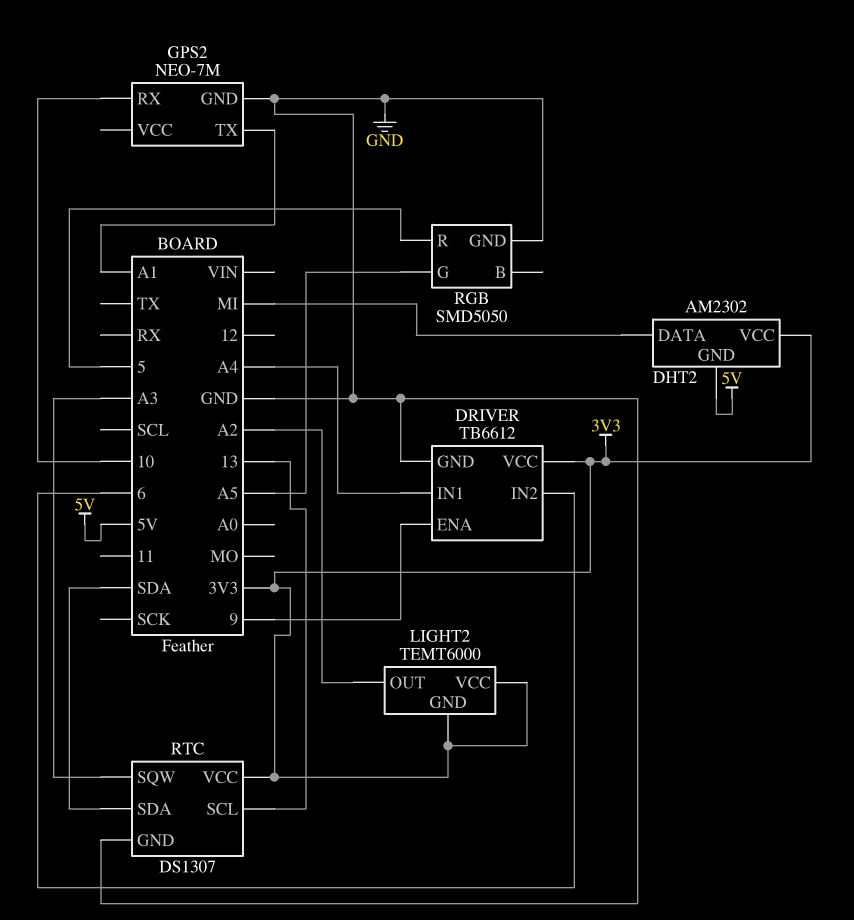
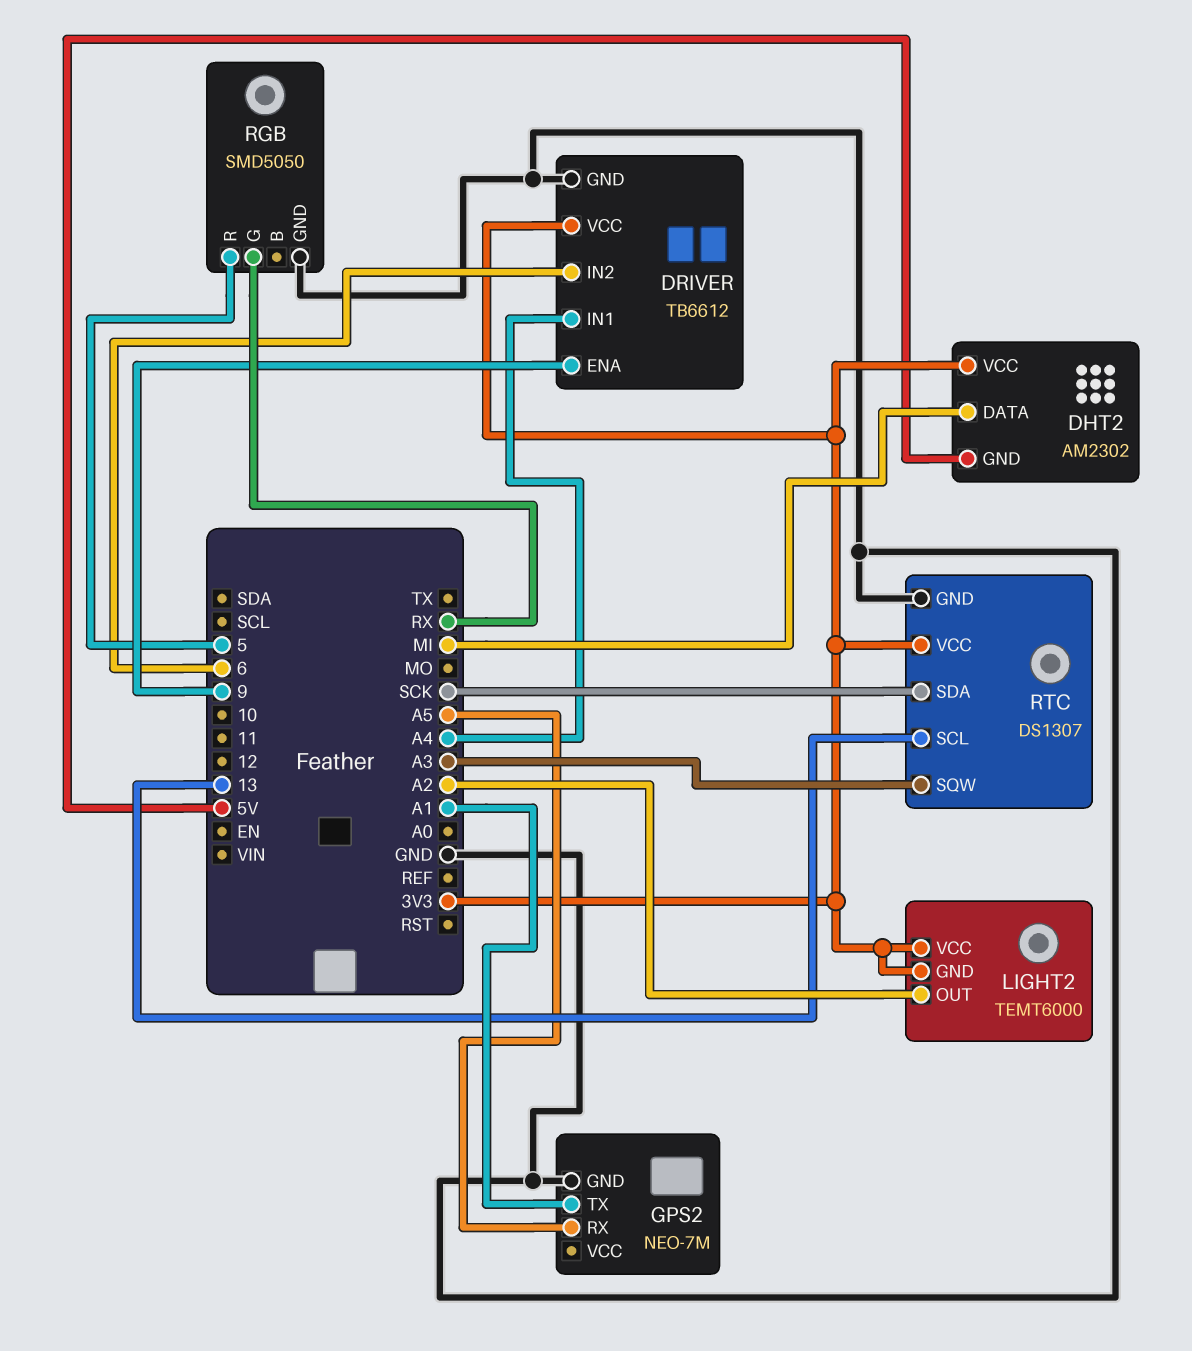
GPS2 pin RX: 10 -> A5
RGB pin G: A5 -> RX
RTC pin SDA: SDA -> SCK

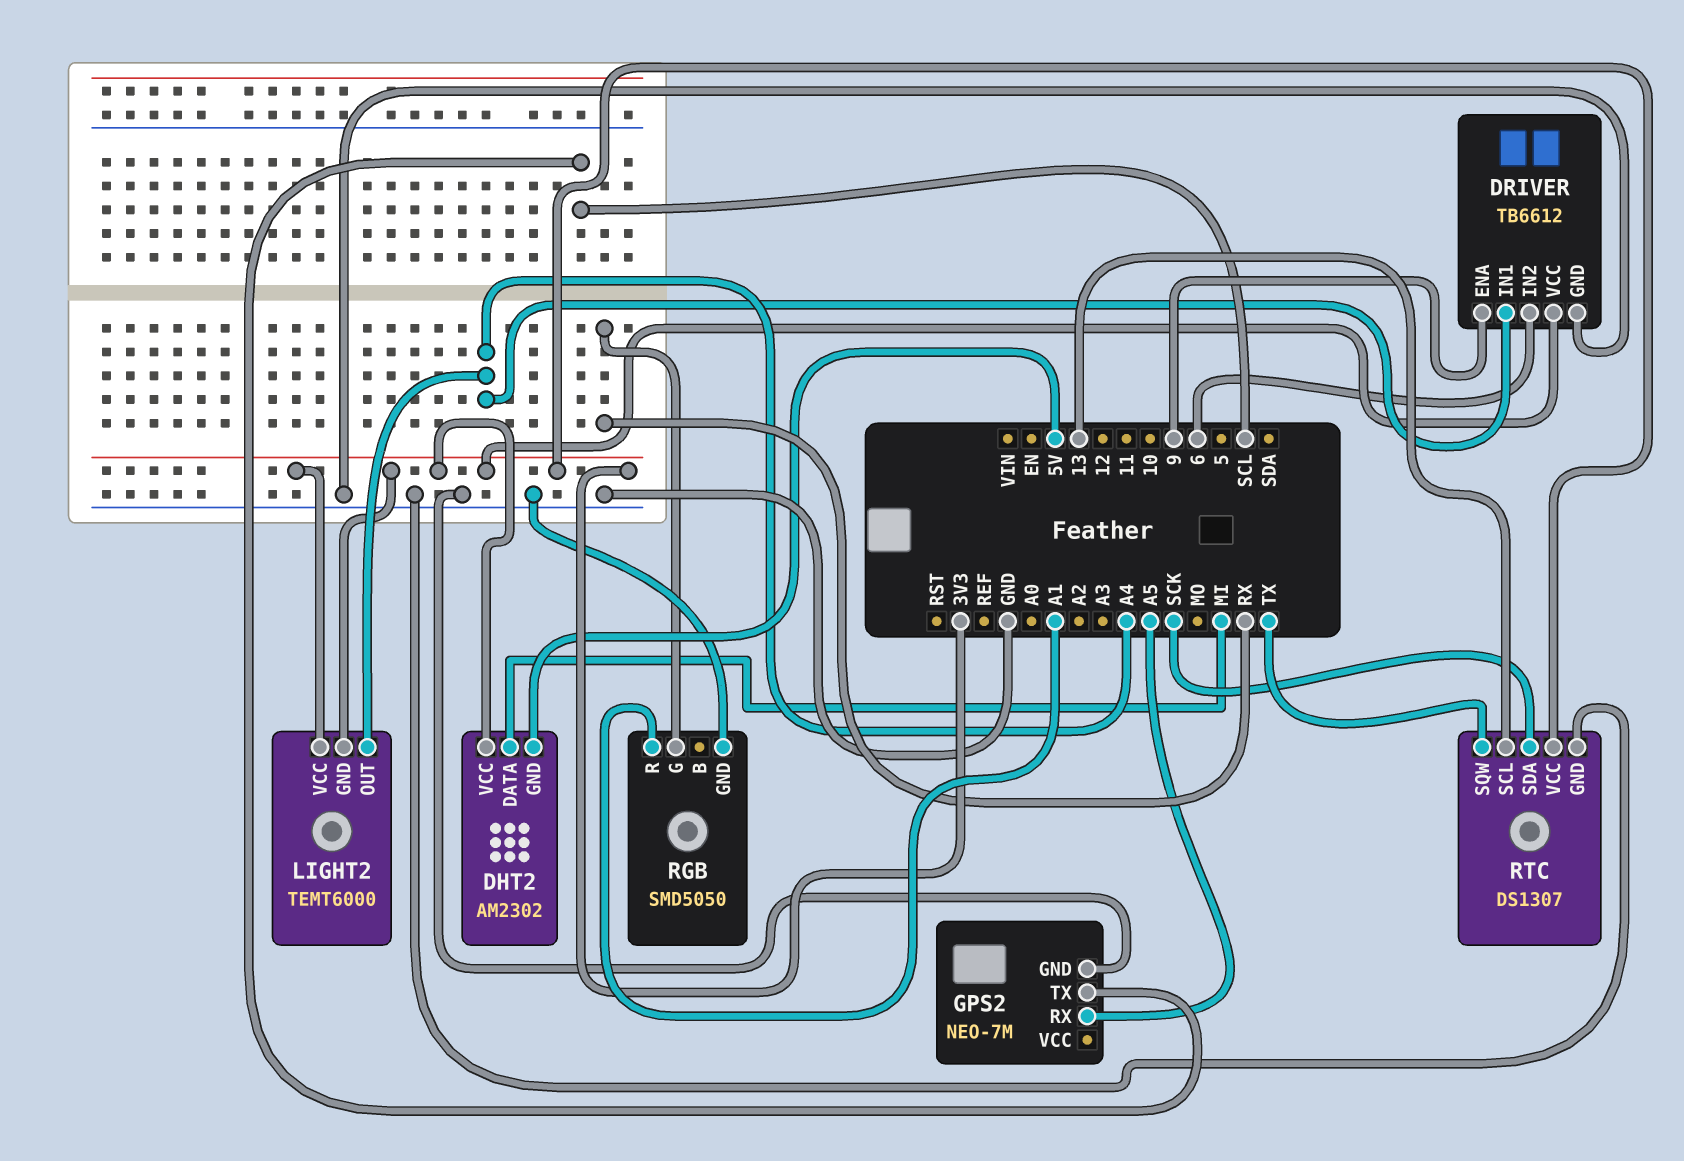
GPS2 pin TX: A1 -> SCL
LIGHT2 pin OUT: A2 -> A4
RGB pin R: 5 -> A1
RTC pin SQW: A3 -> TX

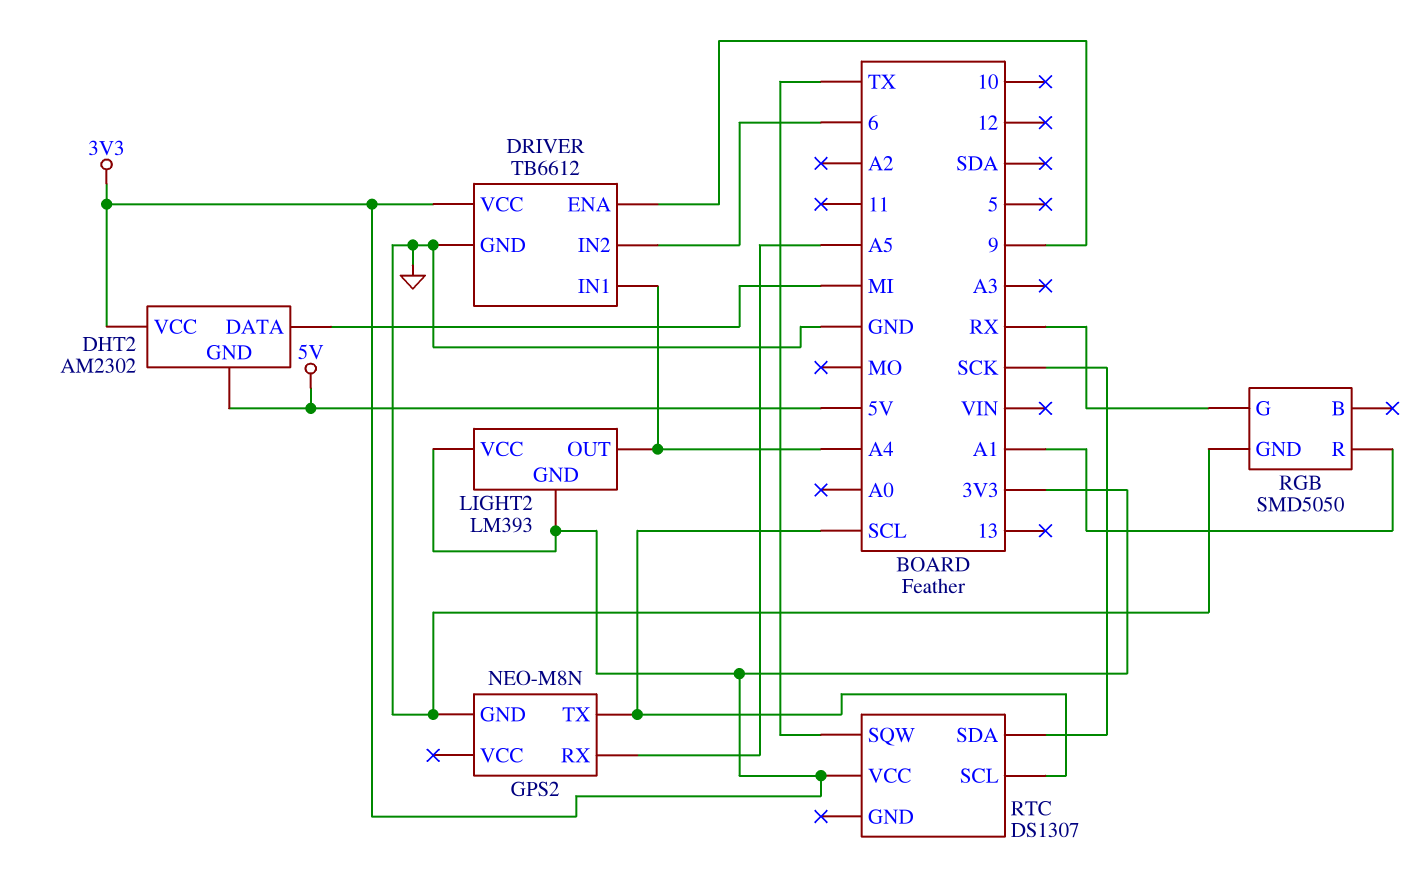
GPS2: NEO-7M -> NEO-M8N
LIGHT2: TEMT6000 -> LM393
RTC pin GND: GND -> none
RTC pin SCL: 13 -> SCL

